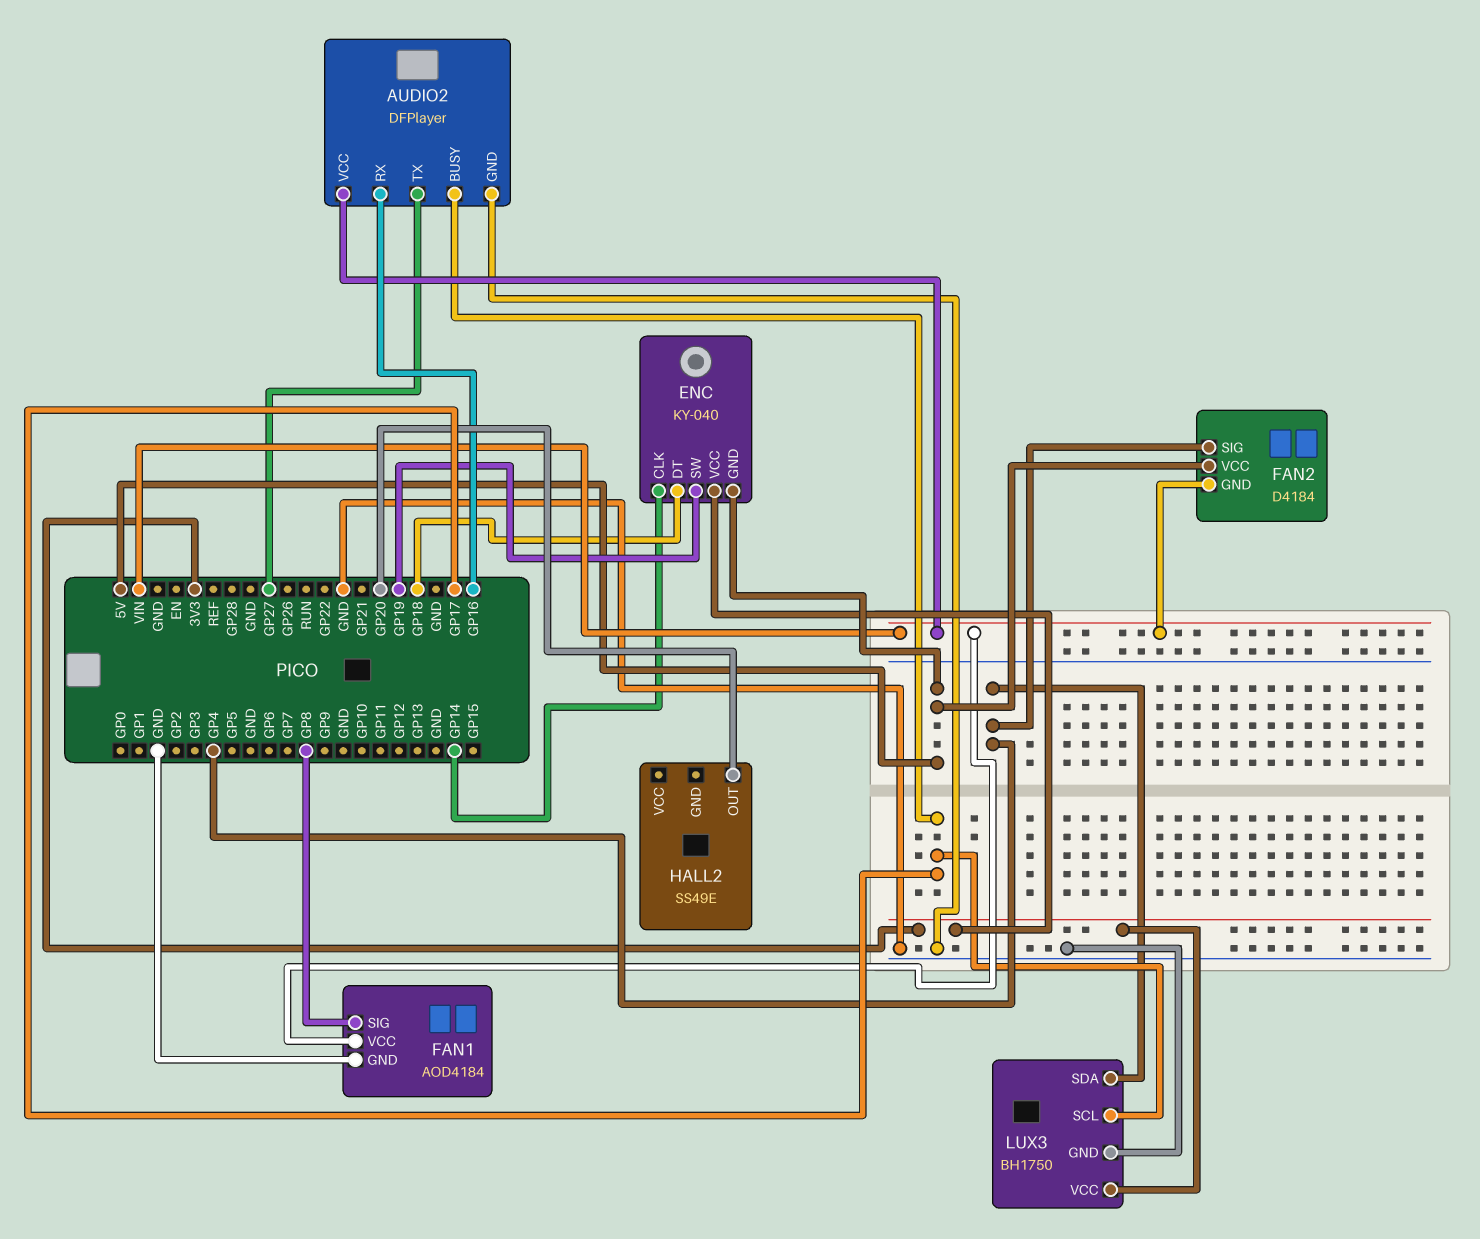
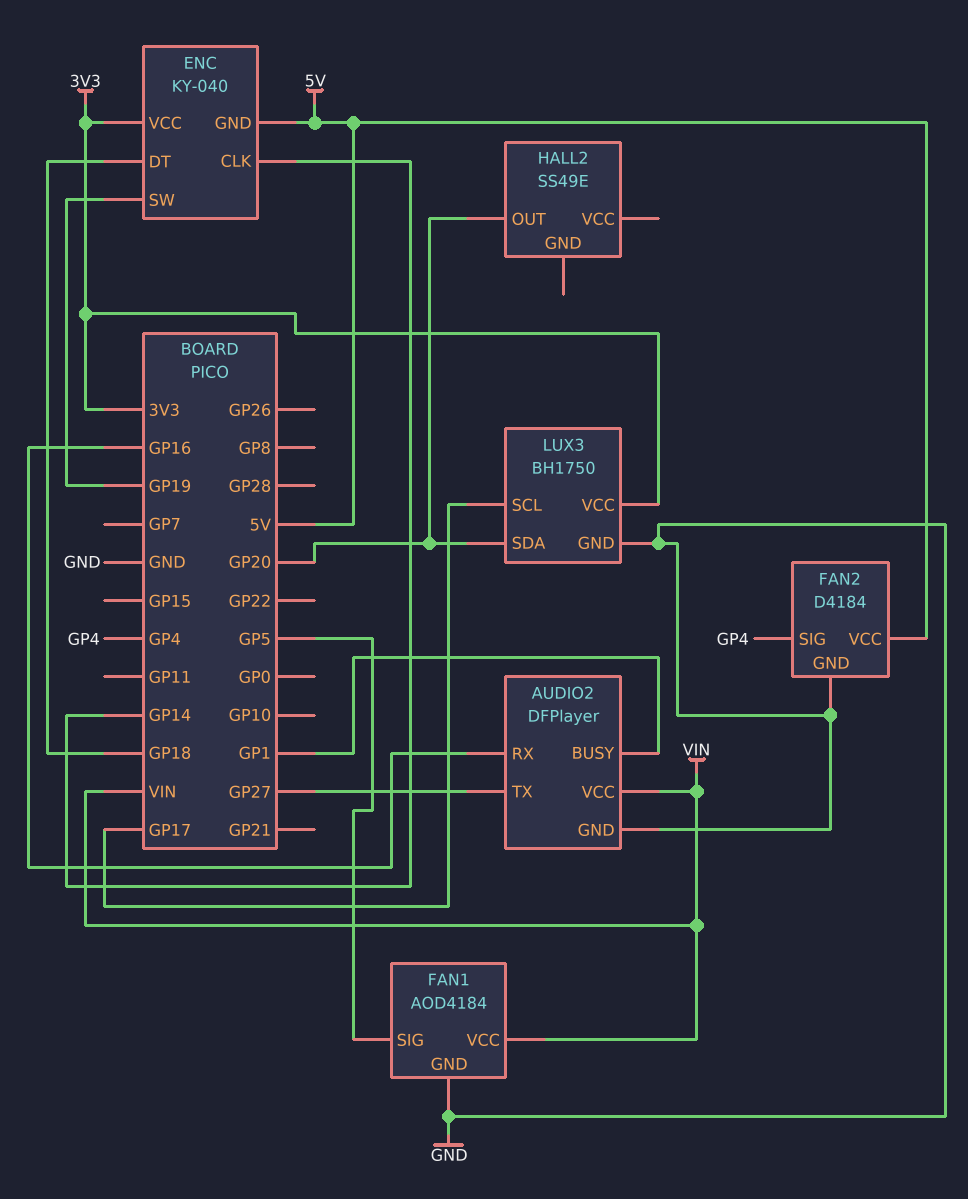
AUDIO2 pin BUSY: GP17 -> GP1
FAN1 pin SIG: GP8 -> GP5
FAN2 pin GND: VIN -> GND
LUX3 pin SDA: GP4 -> GP20

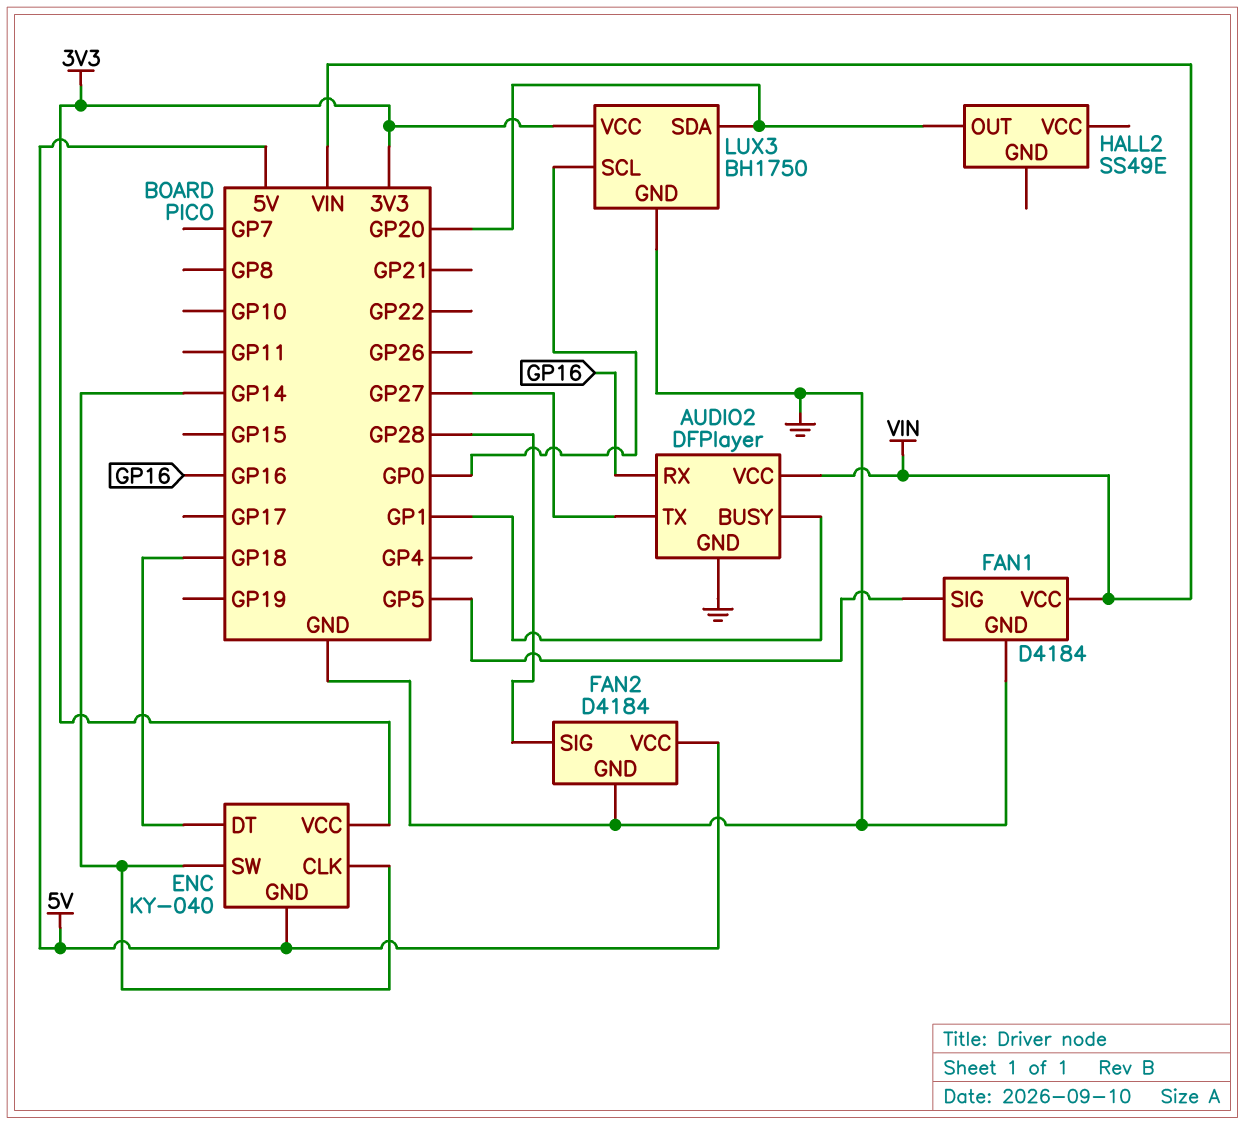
ENC pin SW: GP19 -> GP14
FAN1: AOD4184 -> D4184
FAN2 pin SIG: GP4 -> GP28
LUX3 pin SCL: GP17 -> GP0

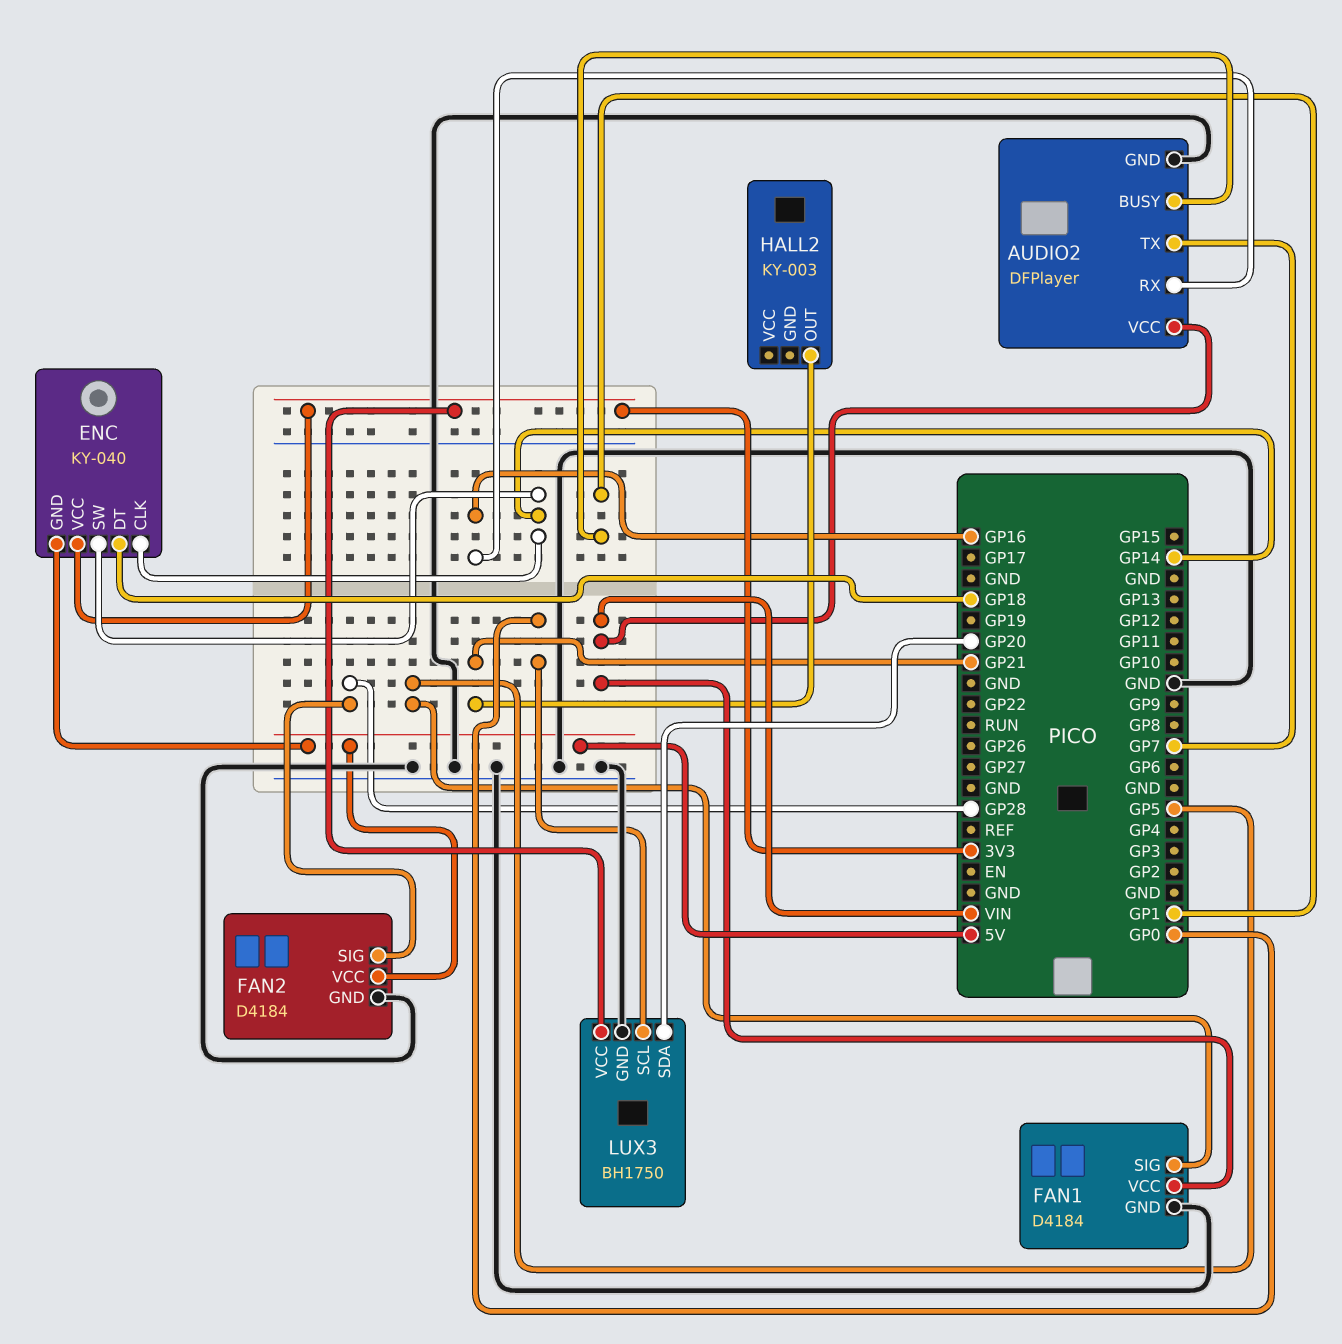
AUDIO2 pin TX: GP27 -> GP7
HALL2: SS49E -> KY-003
HALL2 pin OUT: GP20 -> GP21

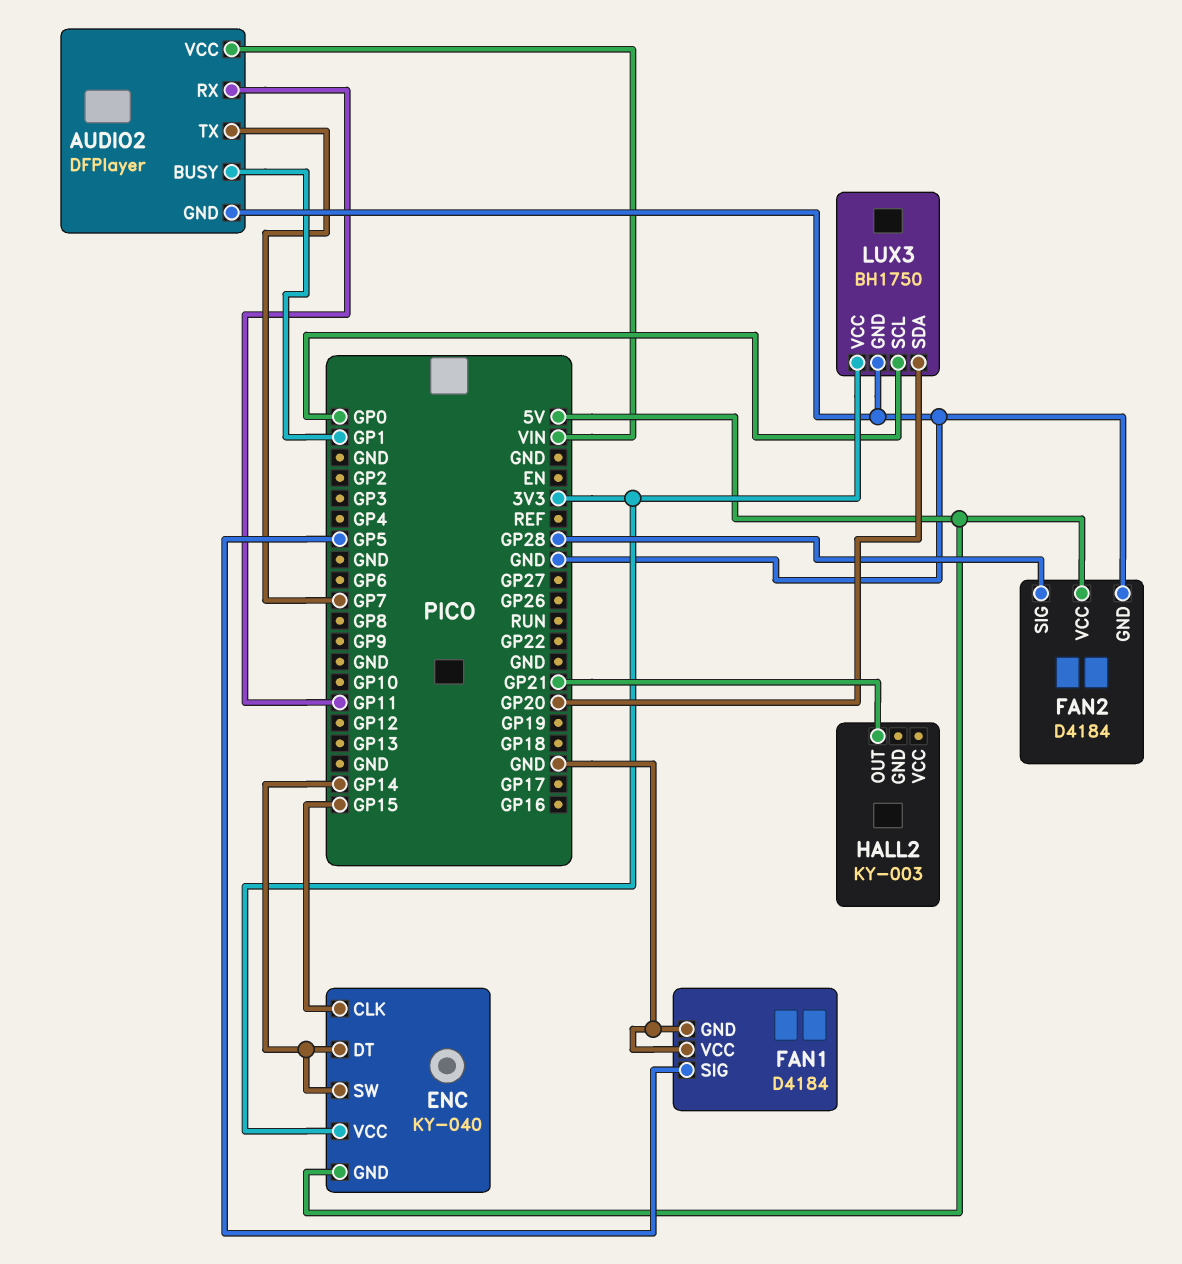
AUDIO2 pin RX: GP16 -> GP11
ENC pin CLK: GP14 -> GP15
ENC pin DT: GP18 -> GP14
FAN1 pin VCC: VIN -> GND

